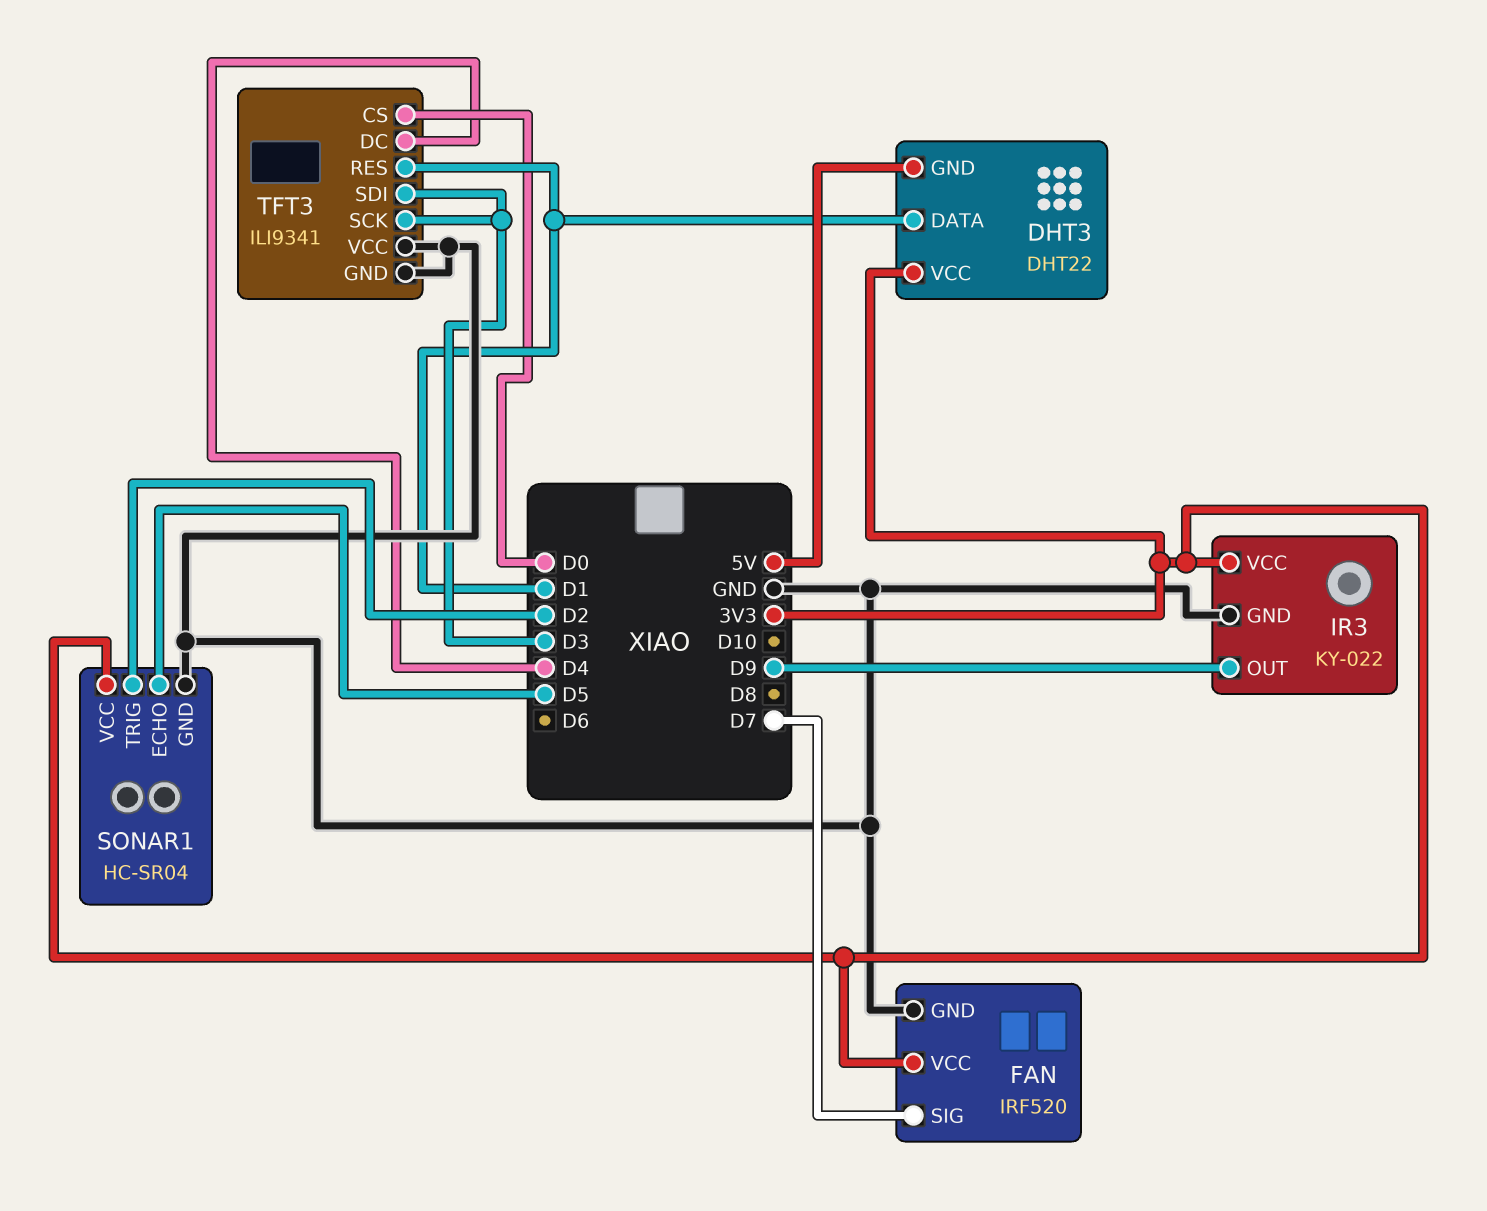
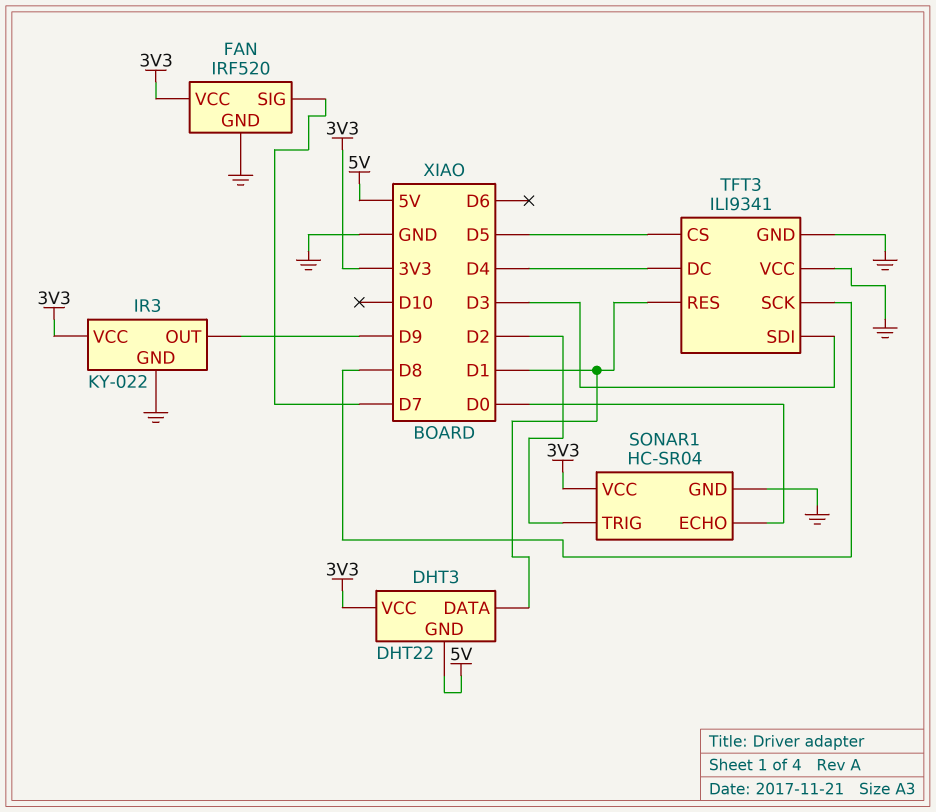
SONAR1 pin ECHO: D5 -> D0
TFT3 pin CS: D0 -> D5
TFT3 pin SCK: D3 -> D8

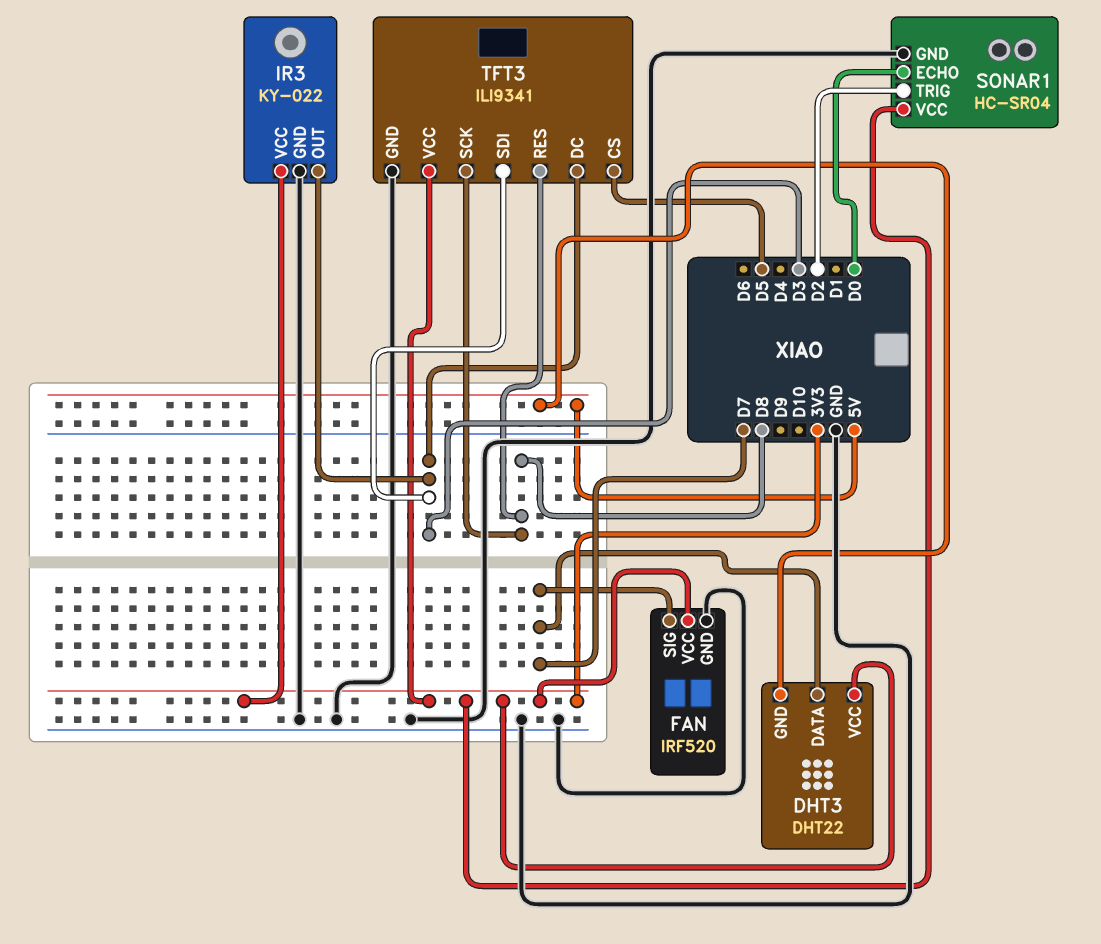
DHT3 pin DATA: D1 -> D7
IR3 pin OUT: D9 -> D3
TFT3 pin DC: D4 -> D3
TFT3 pin RES: D1 -> D8
TFT3 pin VCC: GND -> 3V3

